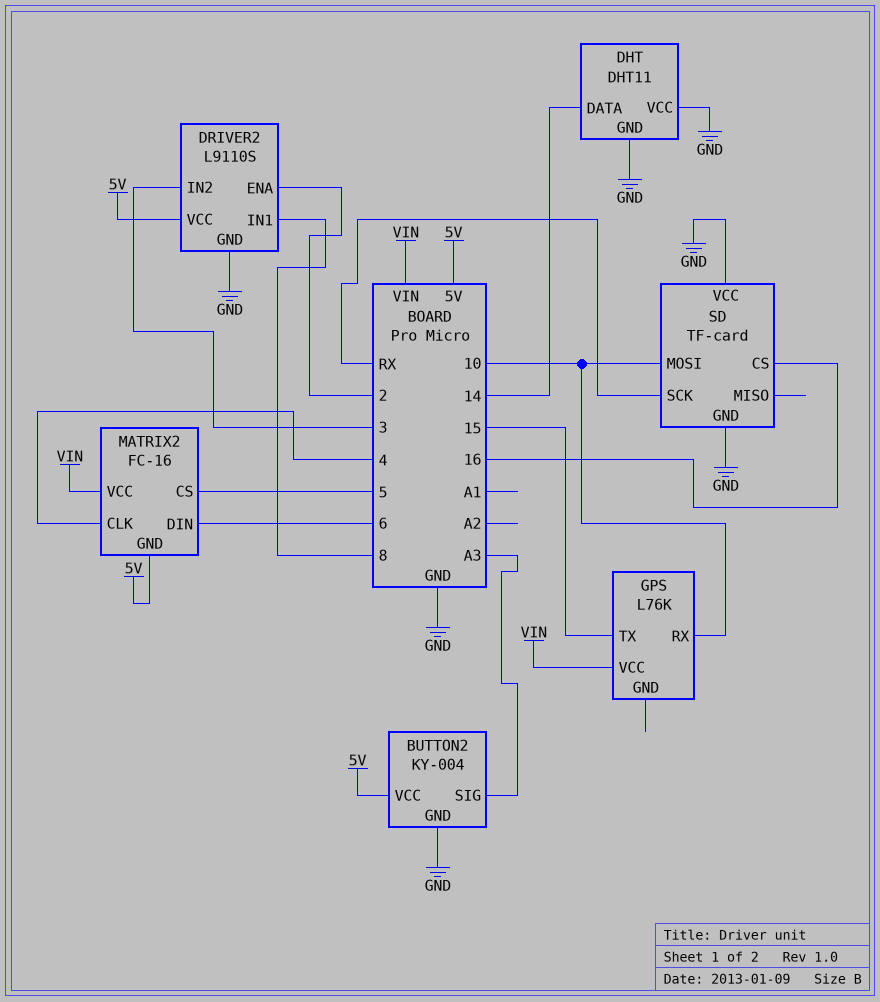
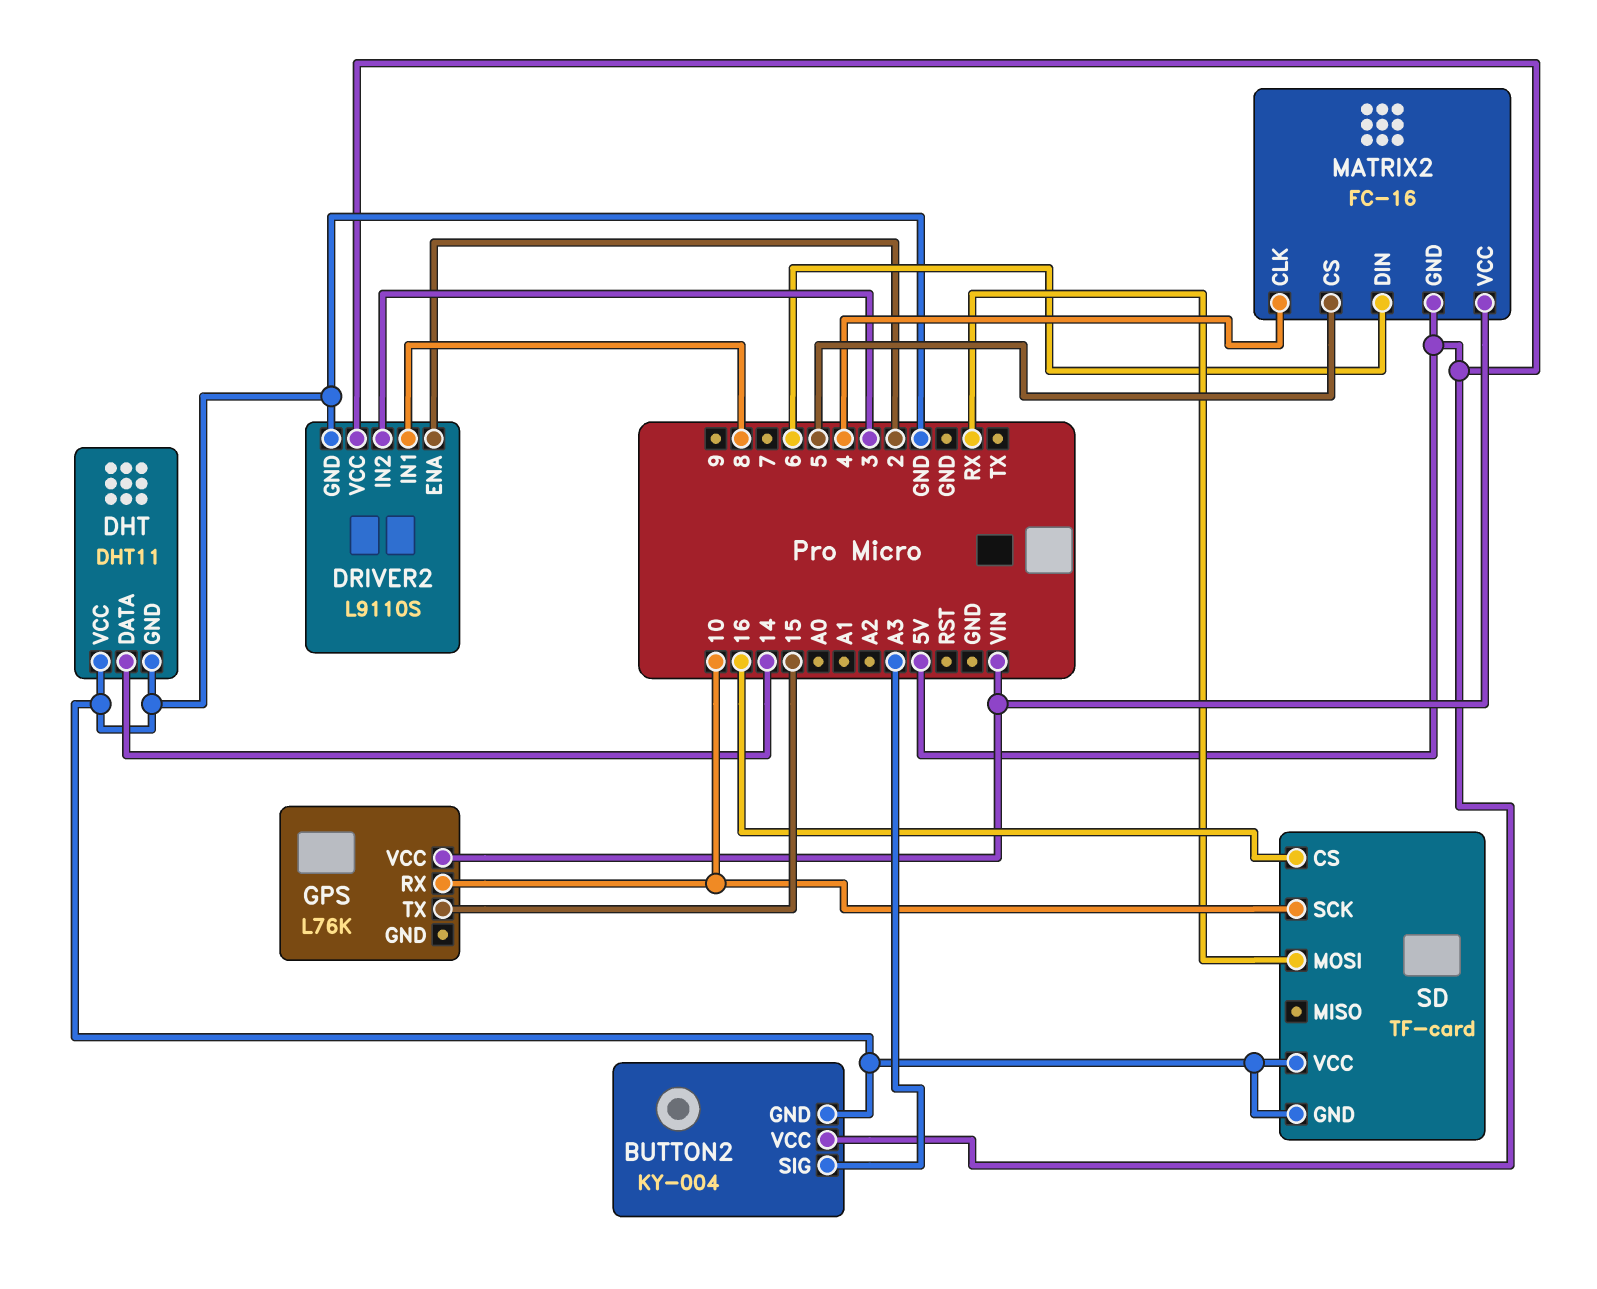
SD pin MOSI: 10 -> RX
SD pin SCK: RX -> 10

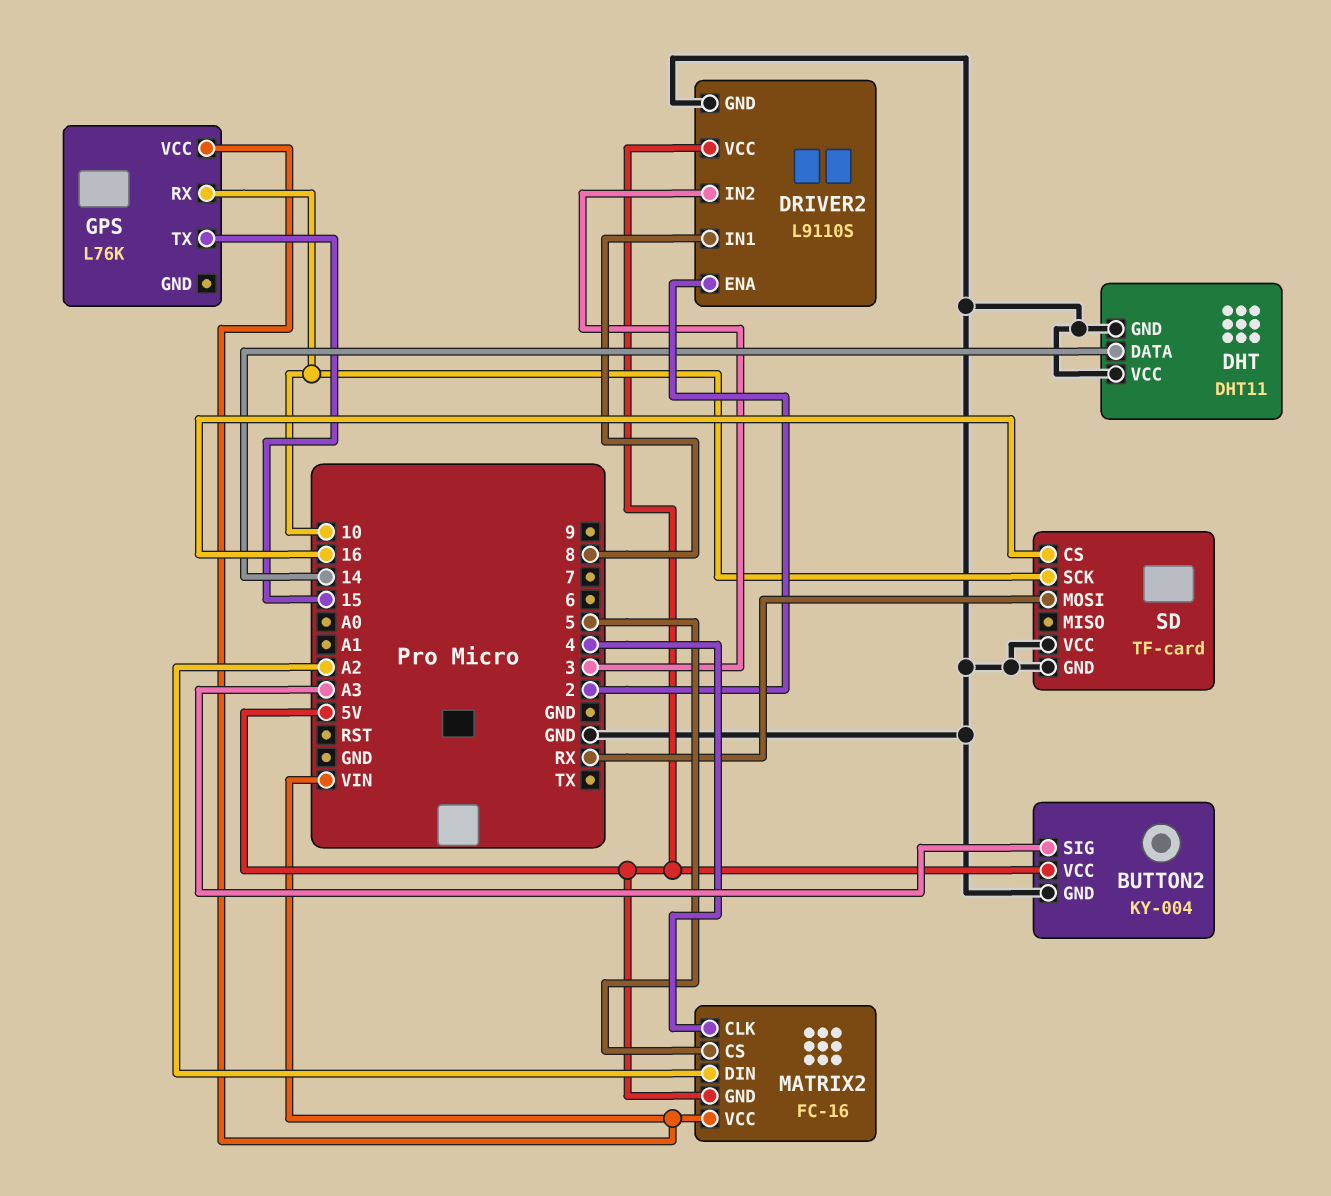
MATRIX2 pin DIN: 6 -> A2

